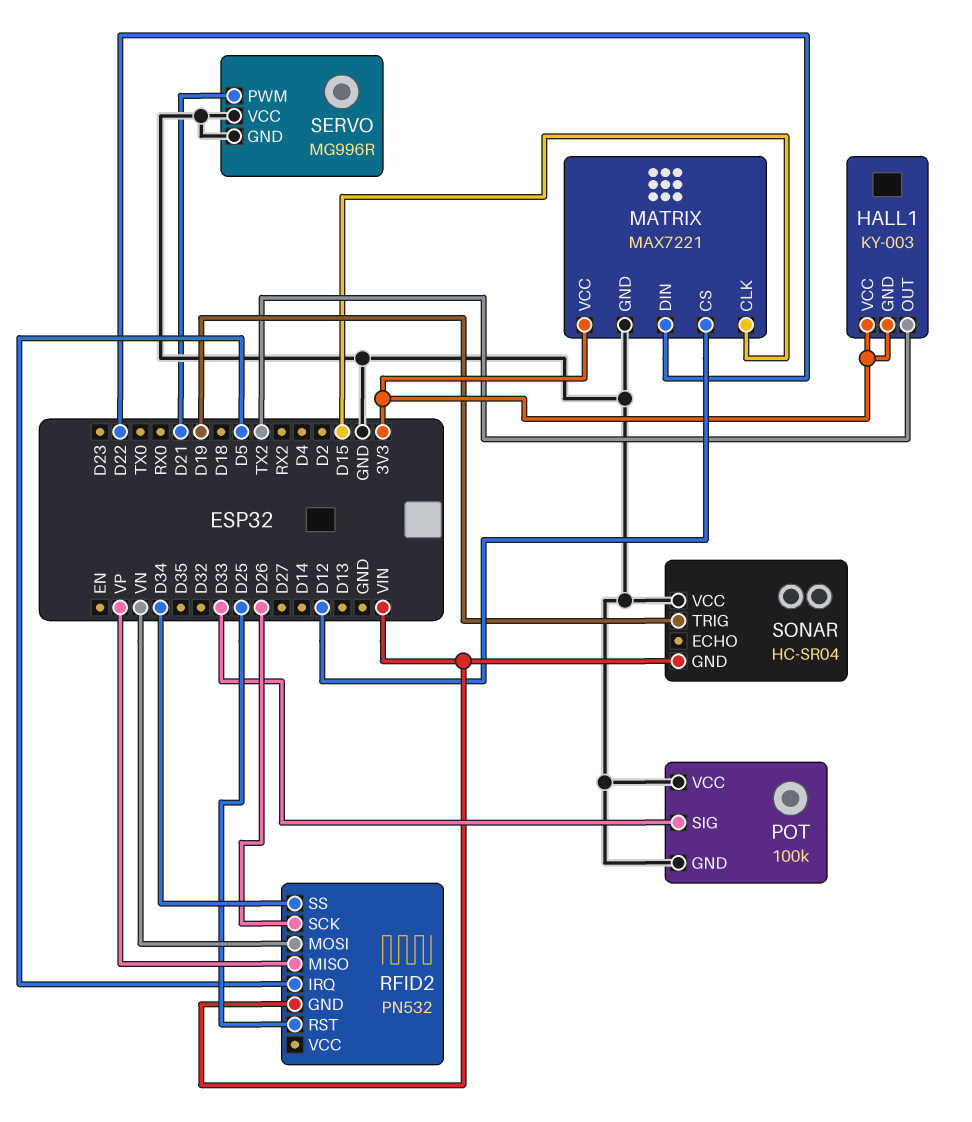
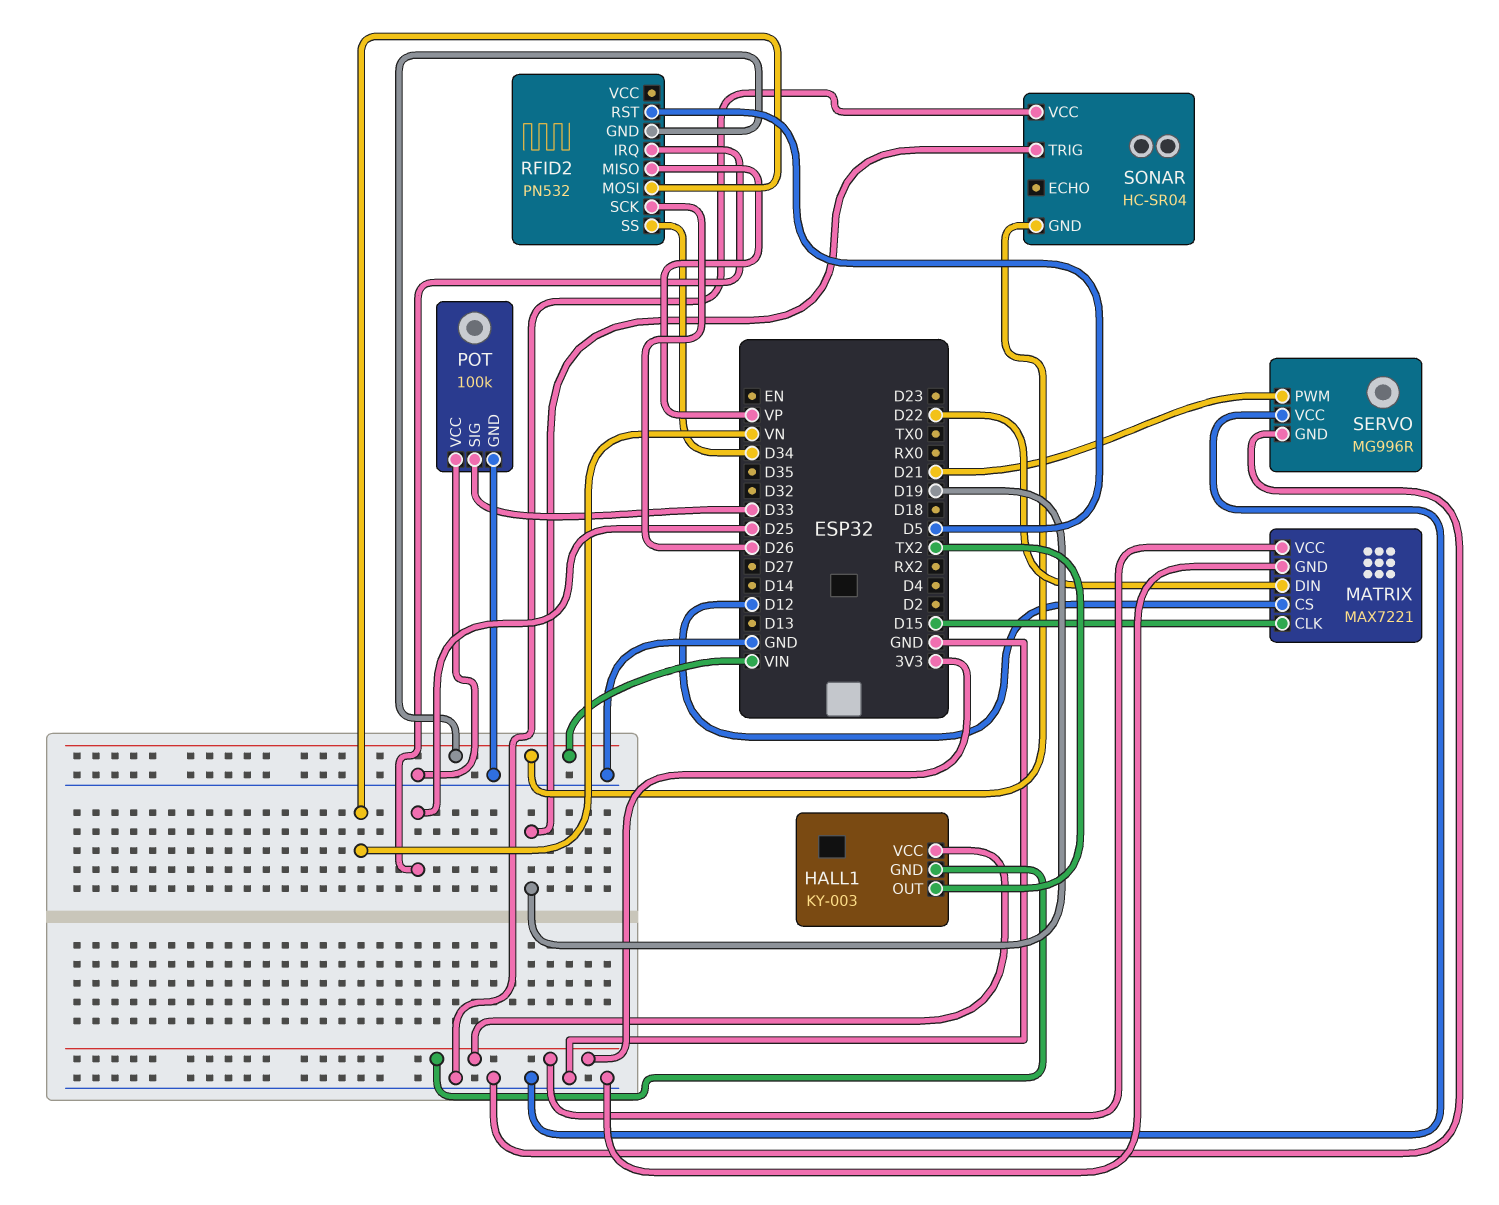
RFID2 pin IRQ: D5 -> D25
RFID2 pin RST: D25 -> D5

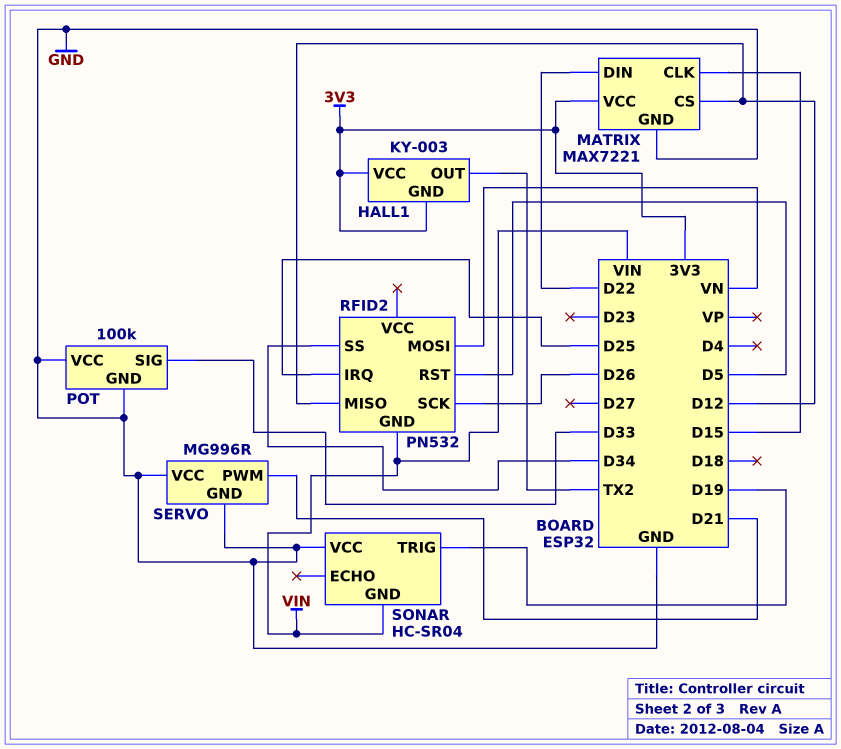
RFID2 pin MISO: VP -> D12

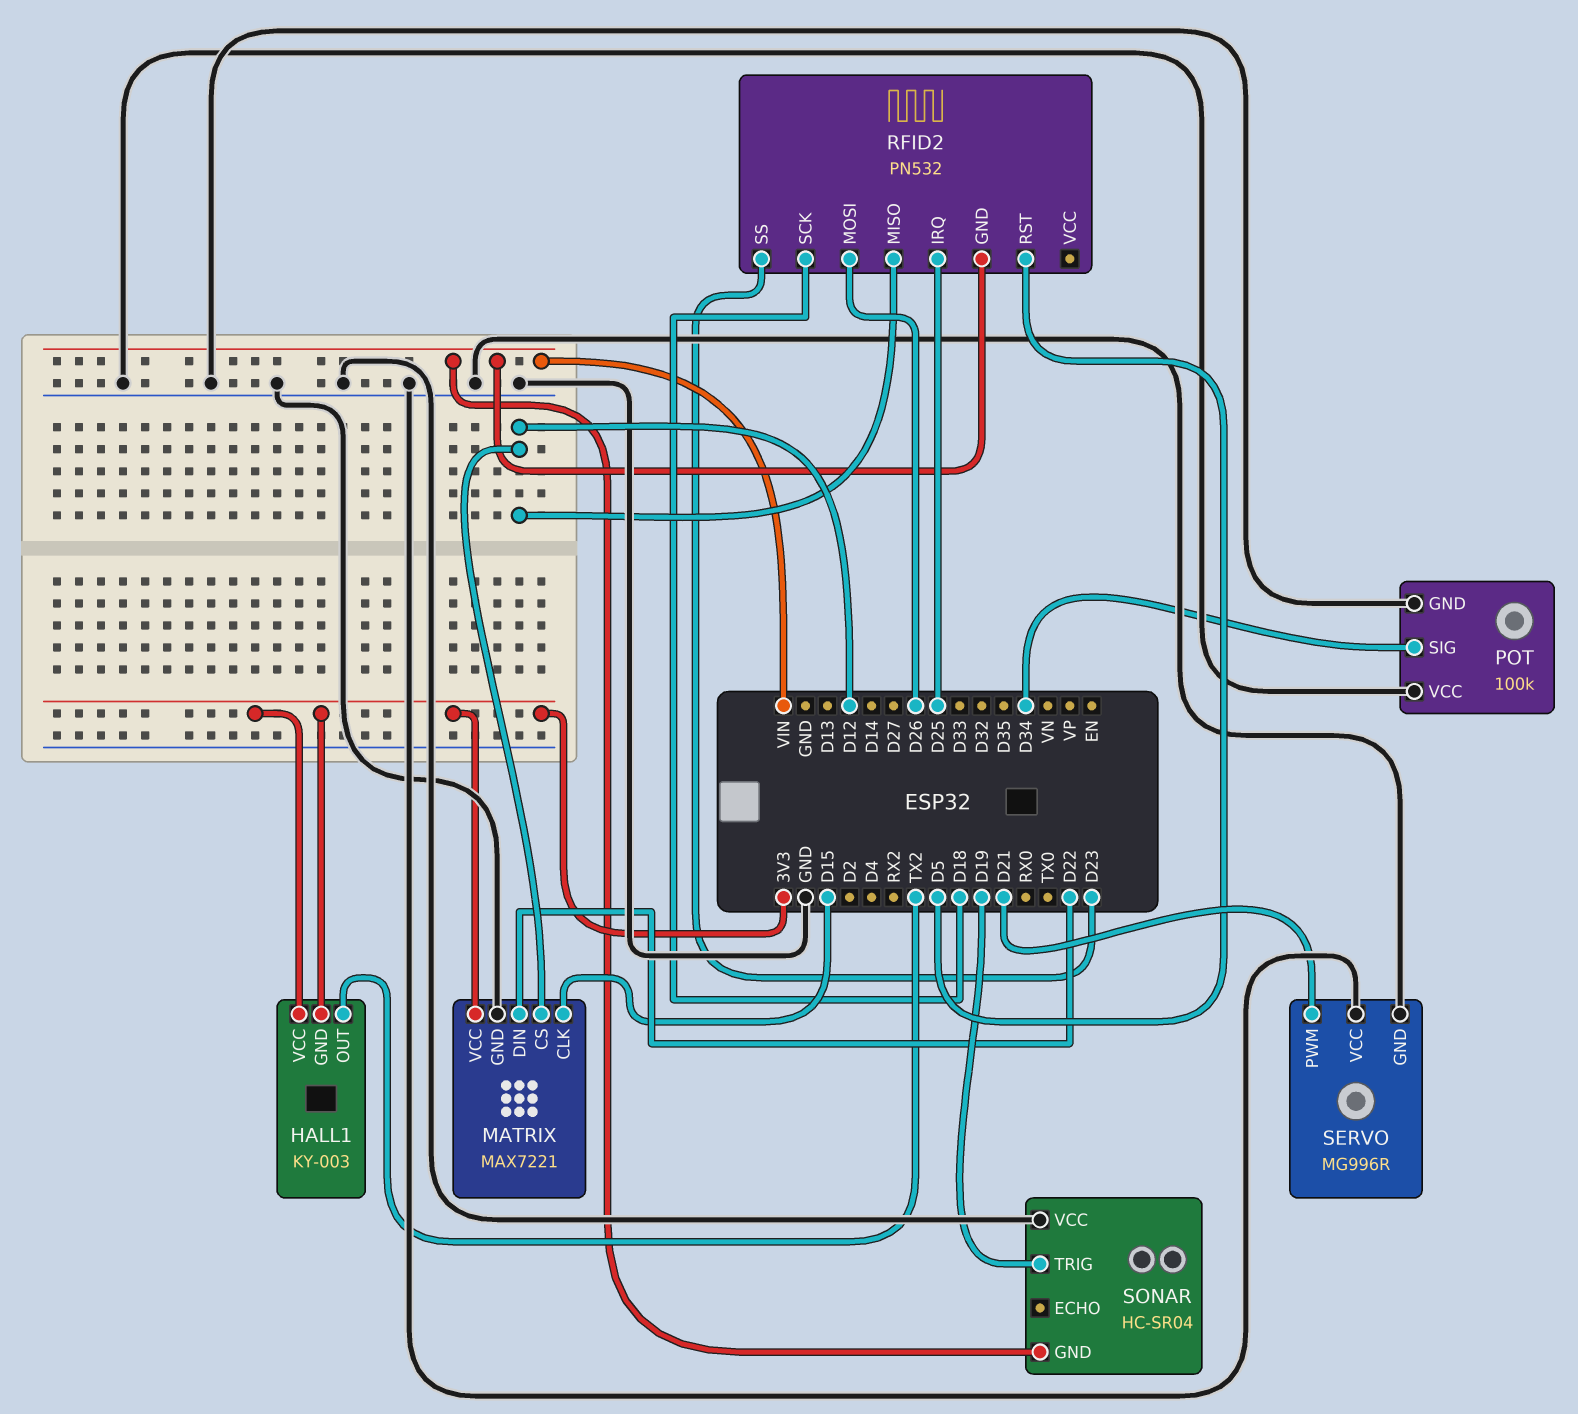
POT pin SIG: D33 -> D34
RFID2 pin MOSI: VN -> D26
RFID2 pin SCK: D26 -> D18
RFID2 pin SS: D34 -> D23

